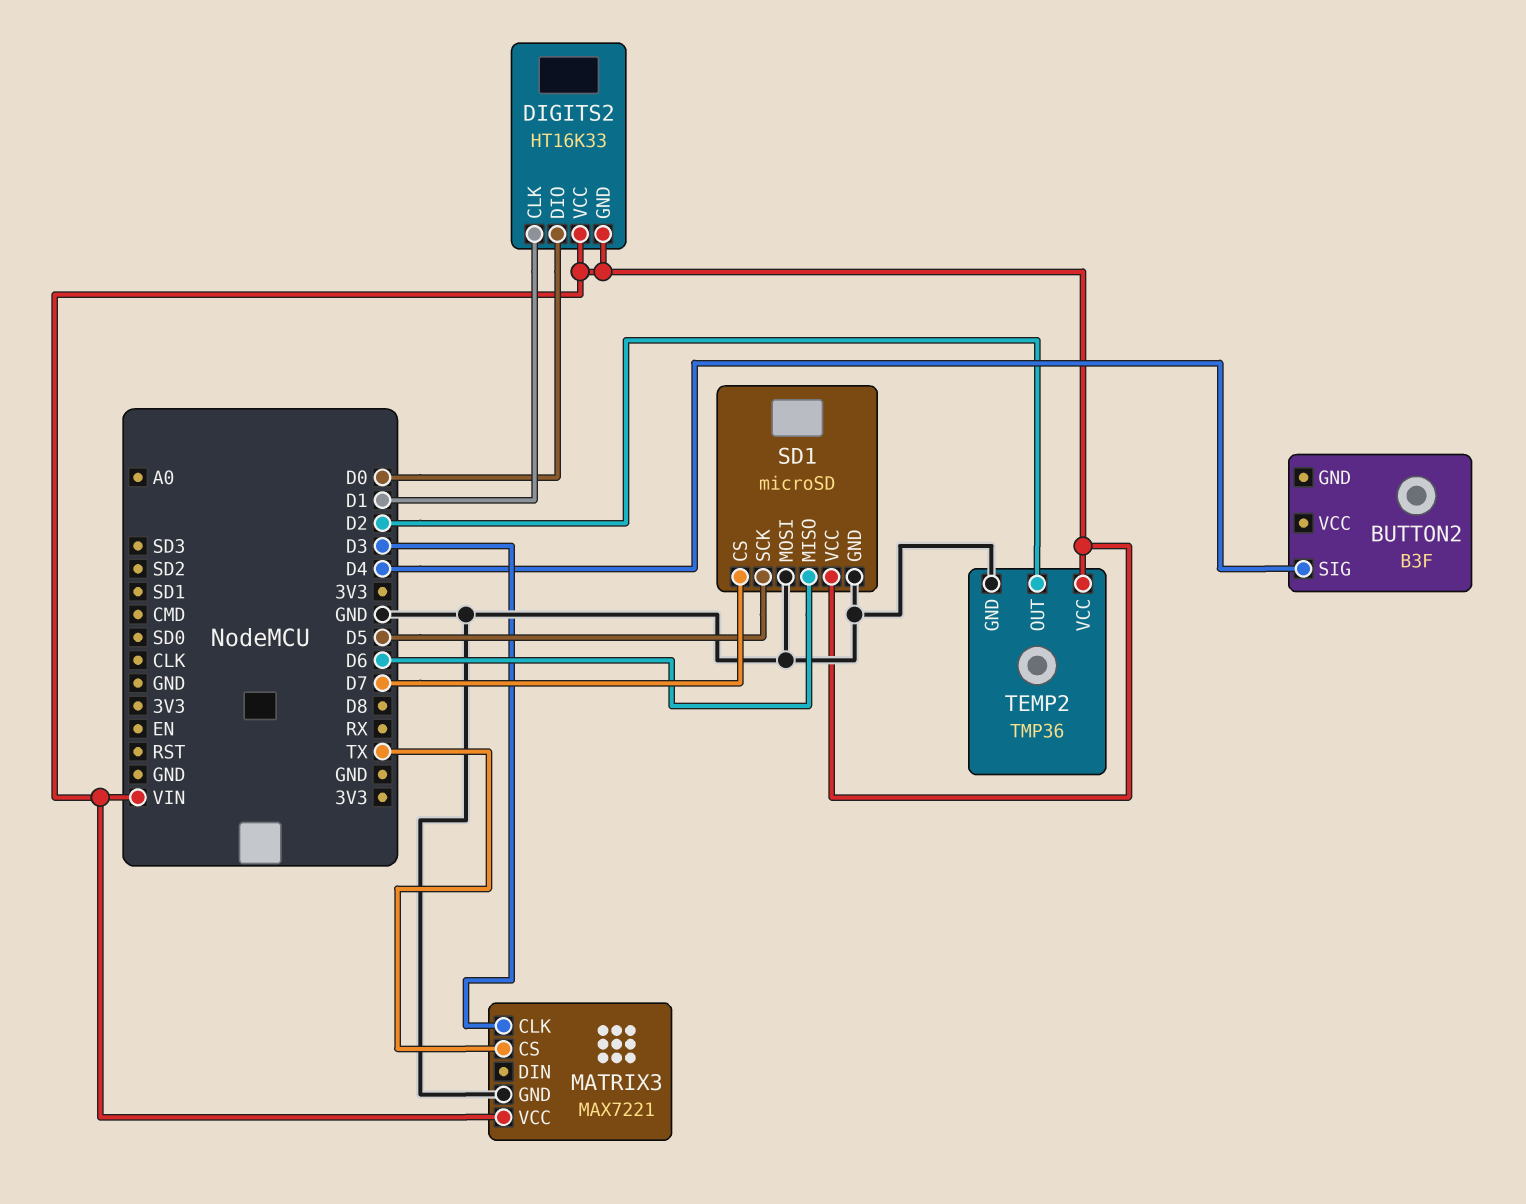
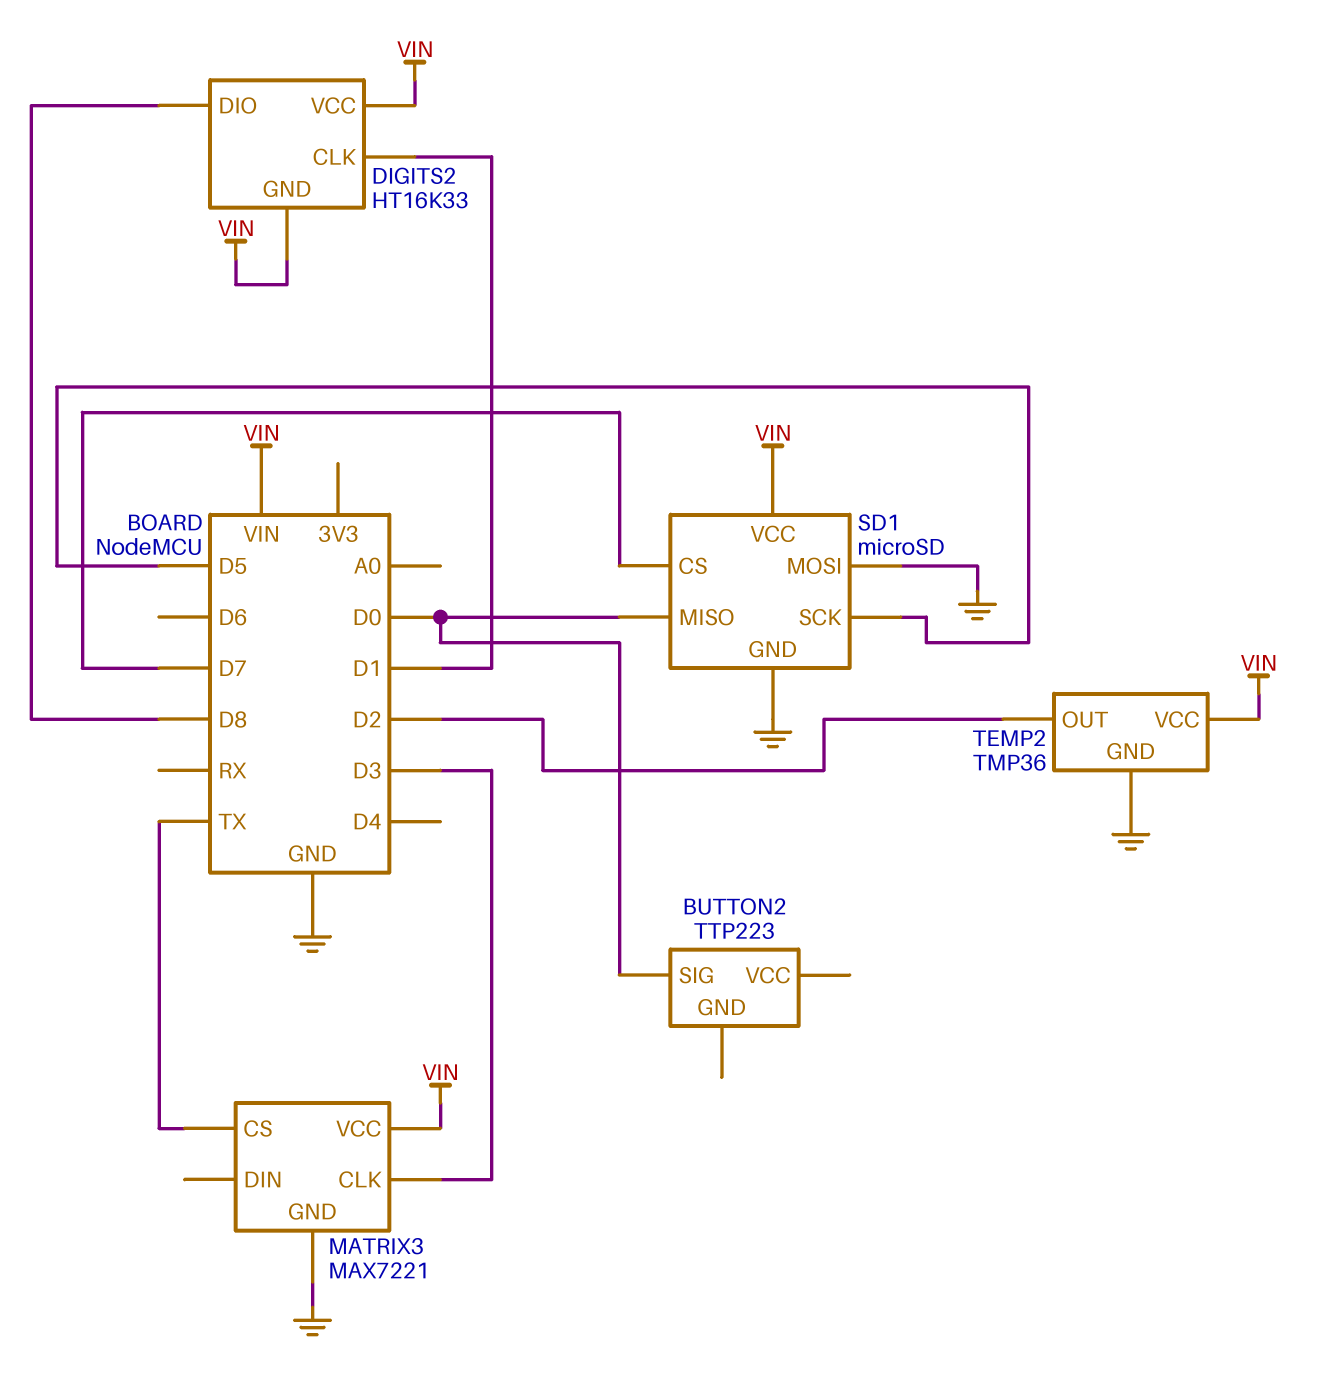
BUTTON2: B3F -> TTP223
BUTTON2 pin SIG: D4 -> D0
DIGITS2 pin DIO: D0 -> D8
SD1 pin MISO: D6 -> D0

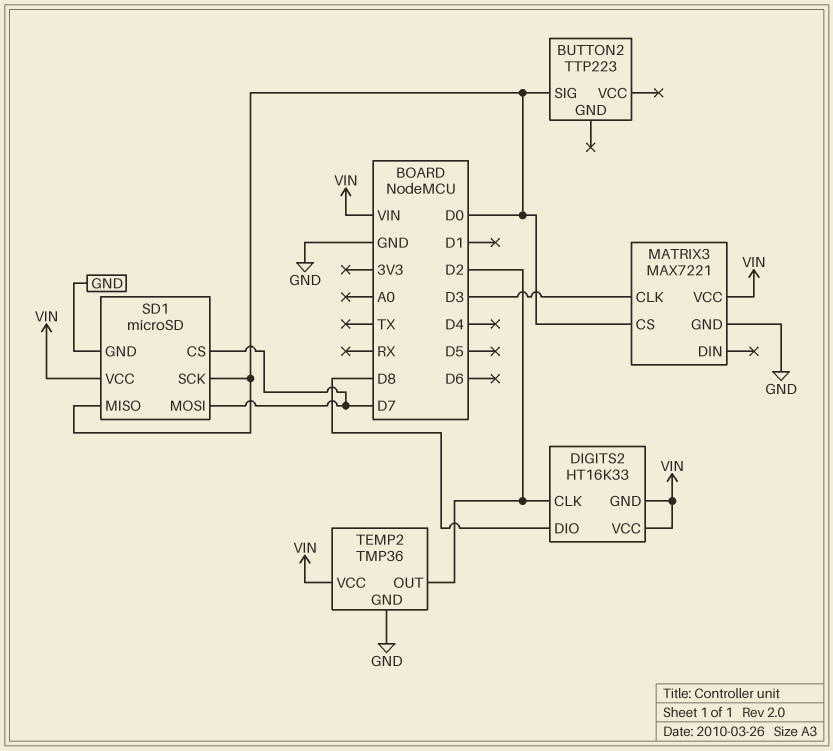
DIGITS2 pin CLK: D1 -> D2
MATRIX3 pin CS: TX -> D0
SD1 pin MOSI: GND -> D7
SD1 pin SCK: D5 -> D0

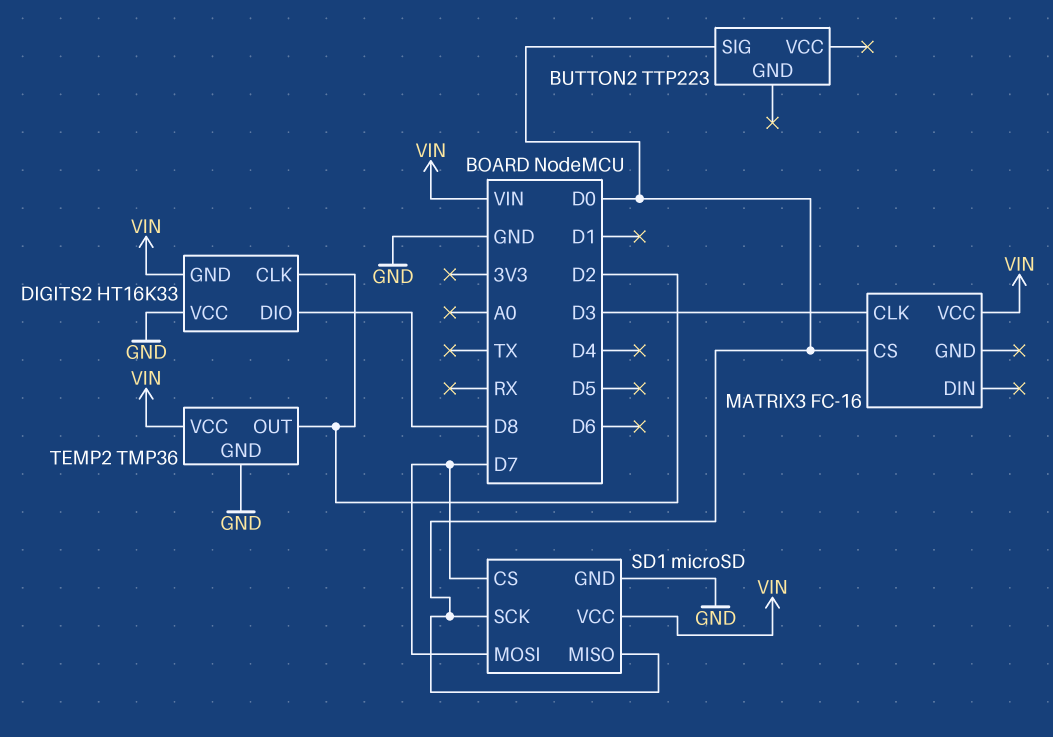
DIGITS2 pin VCC: VIN -> GND
MATRIX3: MAX7221 -> FC-16
MATRIX3 pin GND: GND -> none

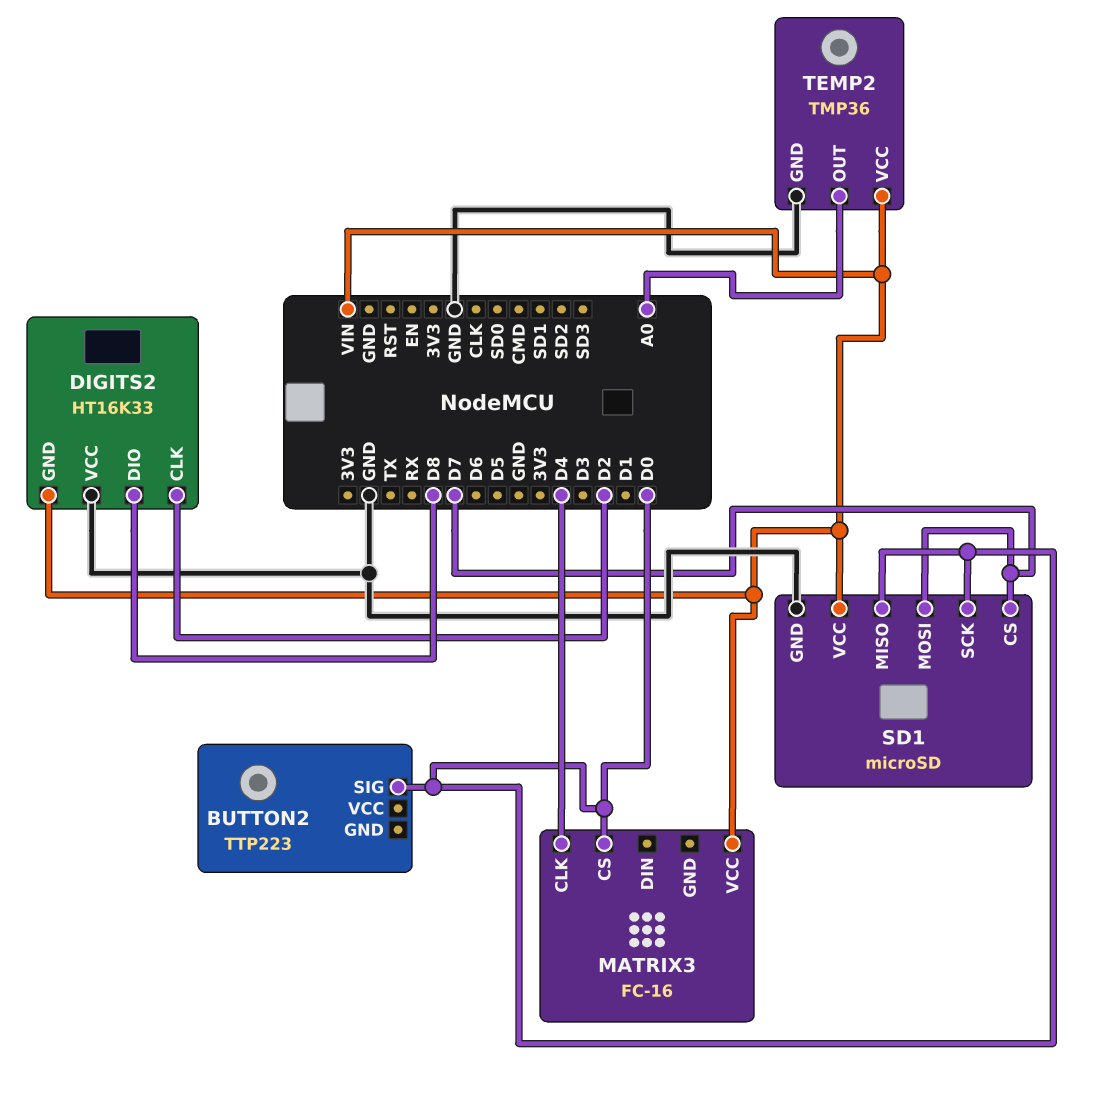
MATRIX3 pin CLK: D3 -> D4
TEMP2 pin OUT: D2 -> A0

